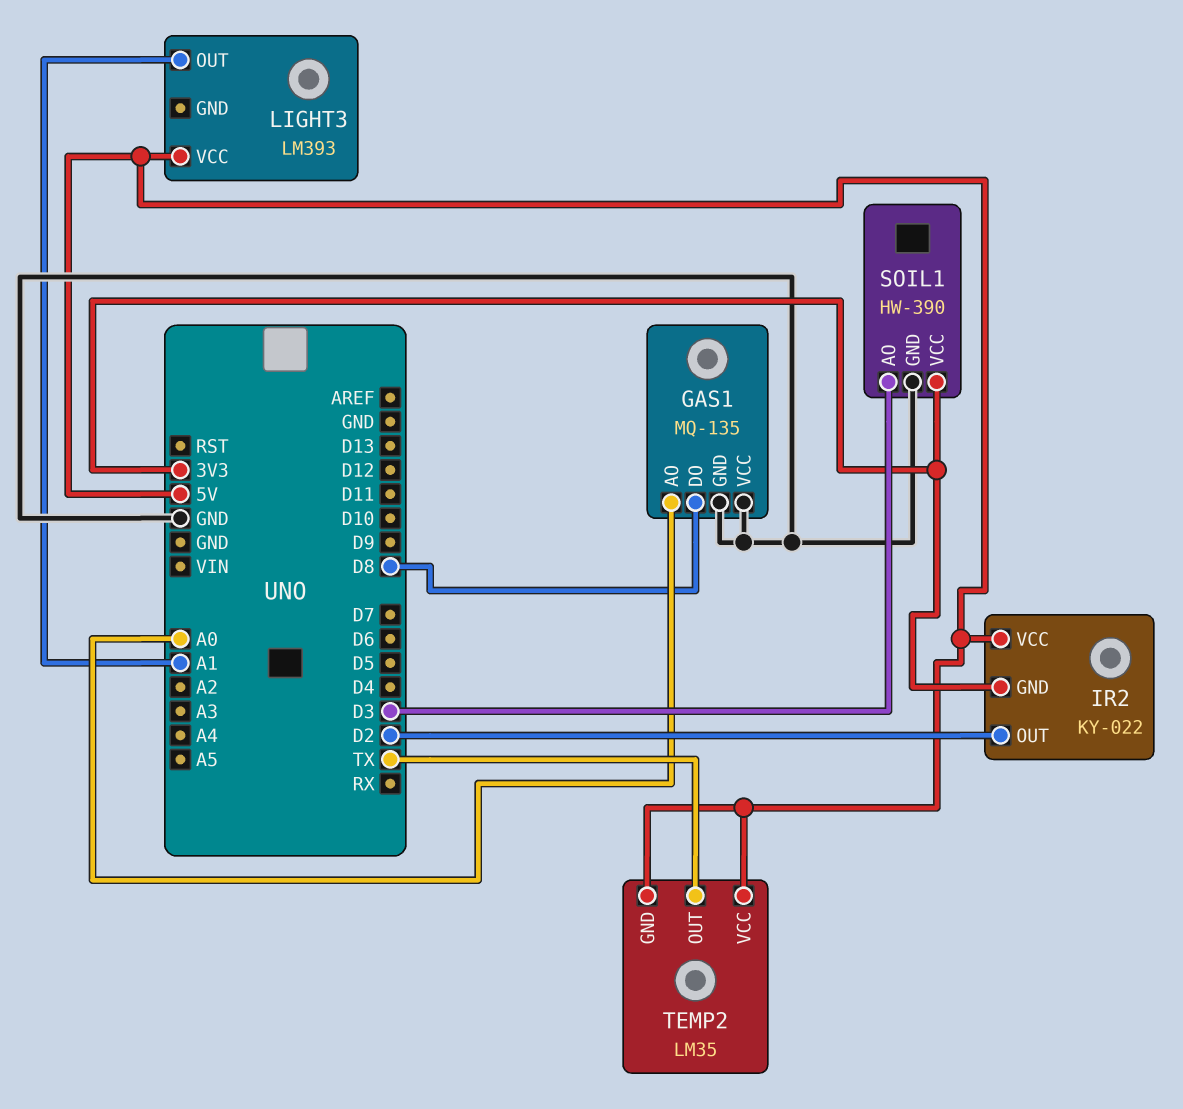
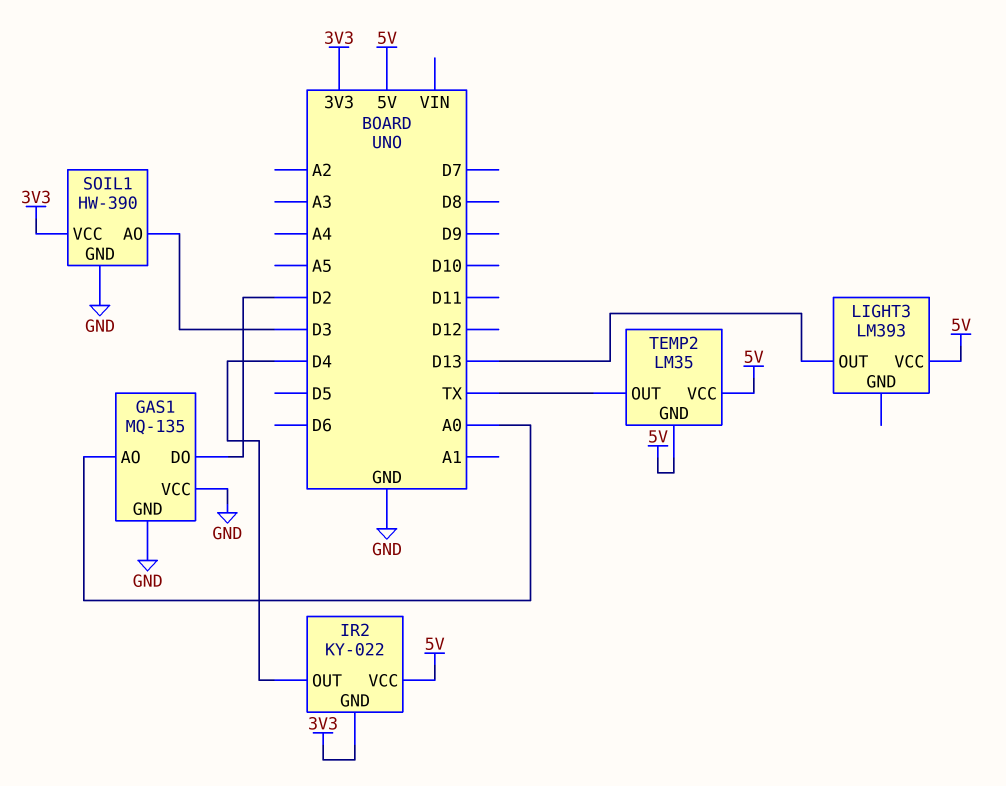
GAS1 pin DO: D8 -> D2
IR2 pin OUT: D2 -> D4
LIGHT3 pin OUT: A1 -> D13

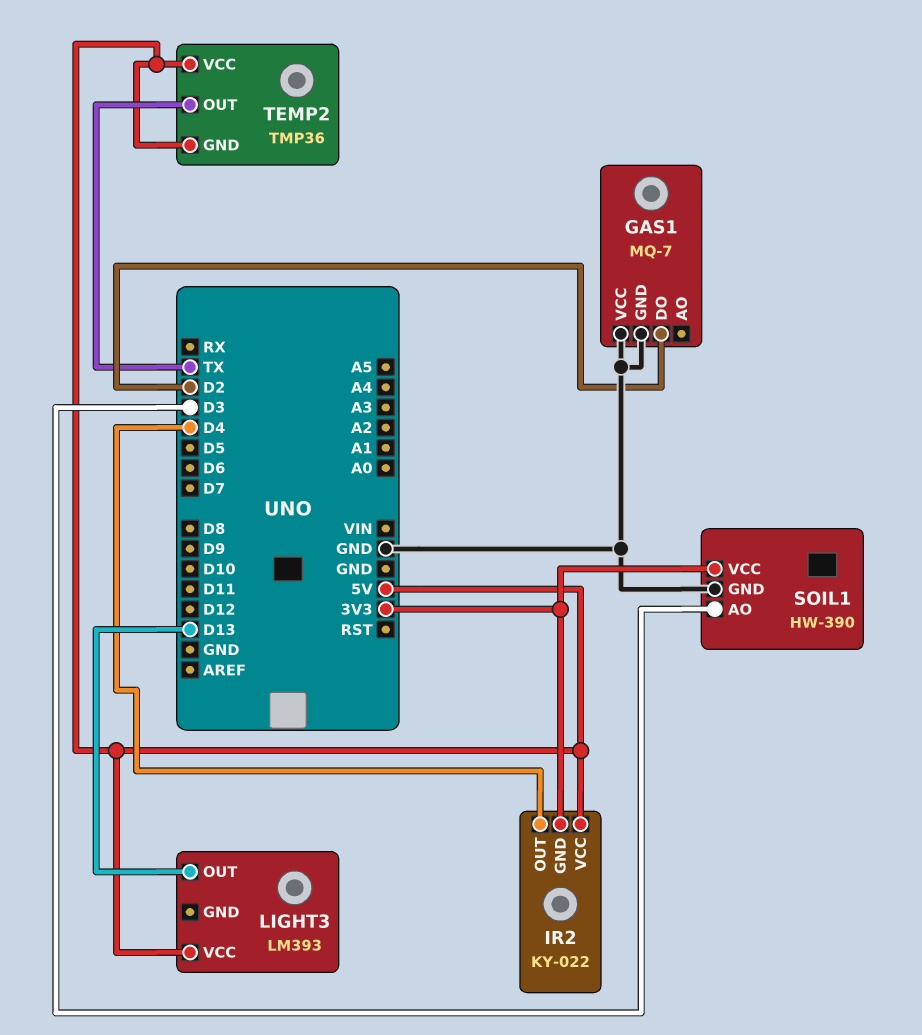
GAS1: MQ-135 -> MQ-7
GAS1 pin AO: A0 -> none
TEMP2: LM35 -> TMP36

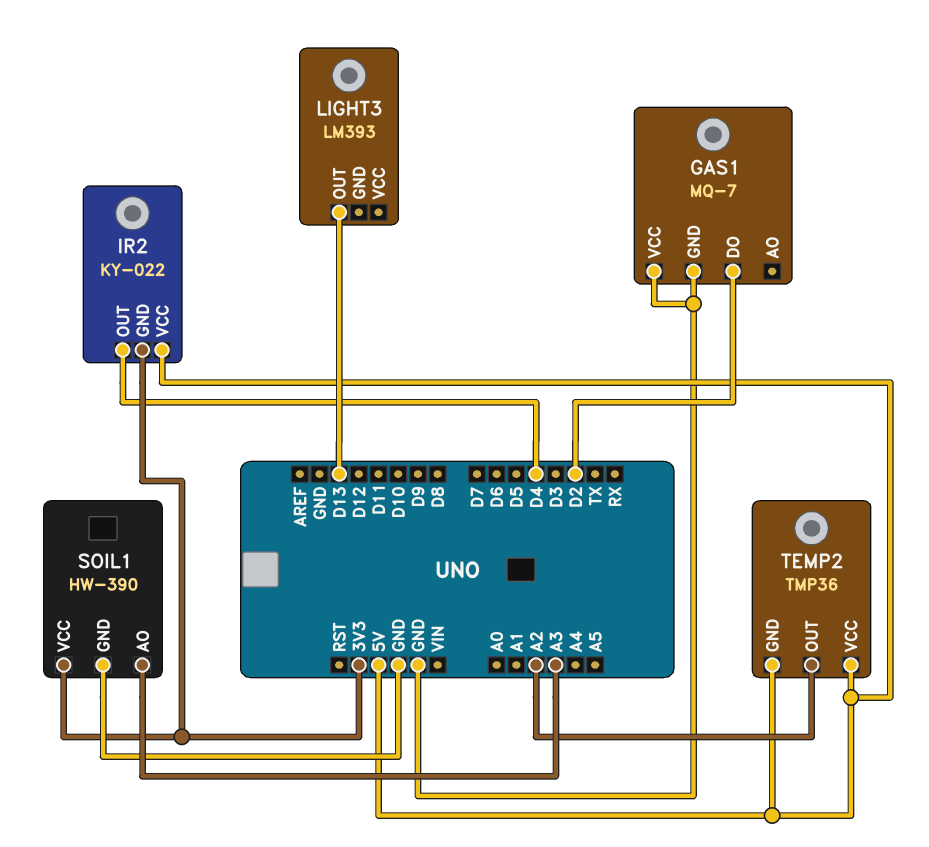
LIGHT3 pin VCC: 5V -> none
SOIL1 pin AO: D3 -> A3
TEMP2 pin OUT: TX -> A2

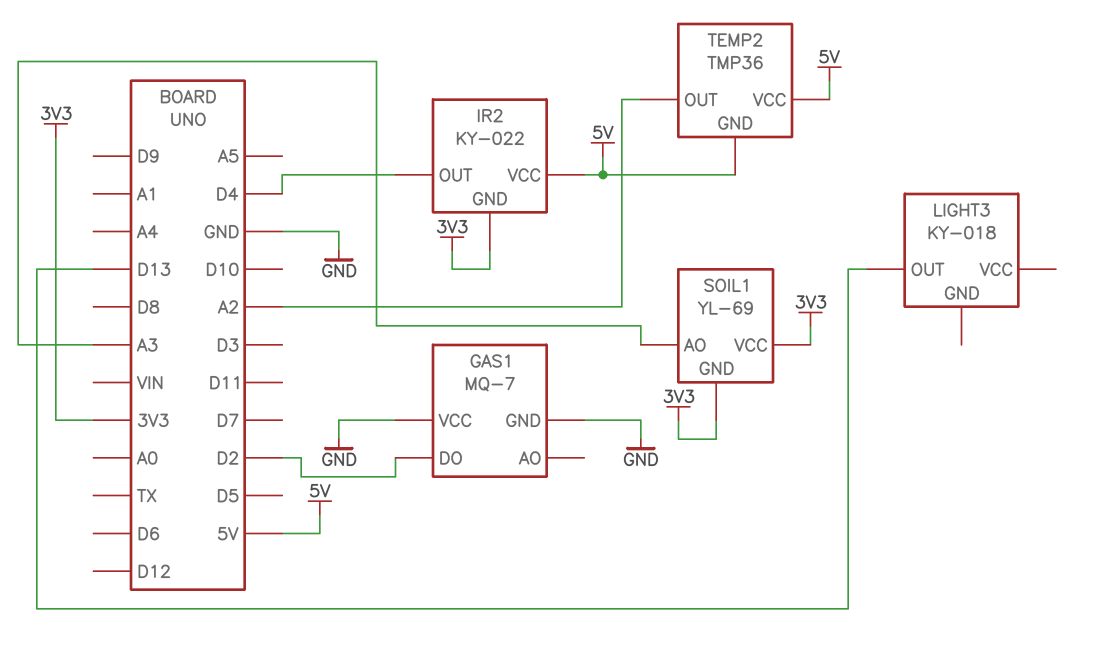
LIGHT3: LM393 -> KY-018
SOIL1: HW-390 -> YL-69
SOIL1 pin GND: GND -> 3V3

